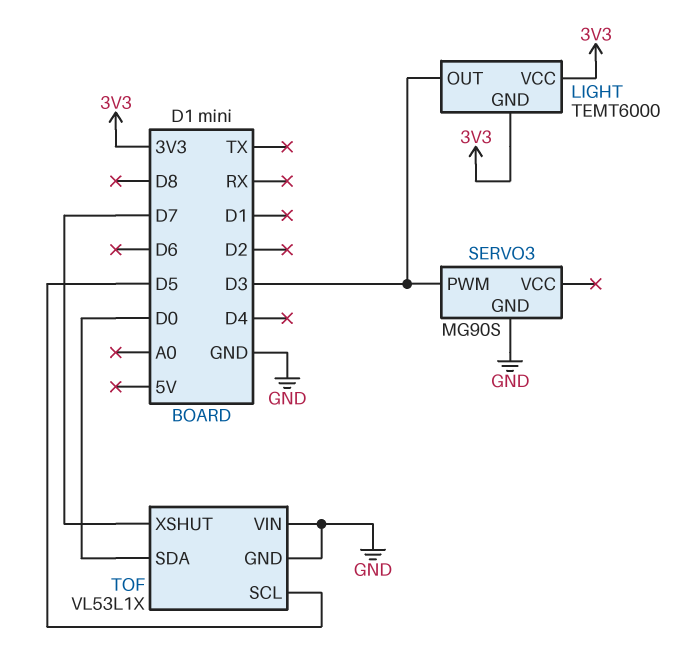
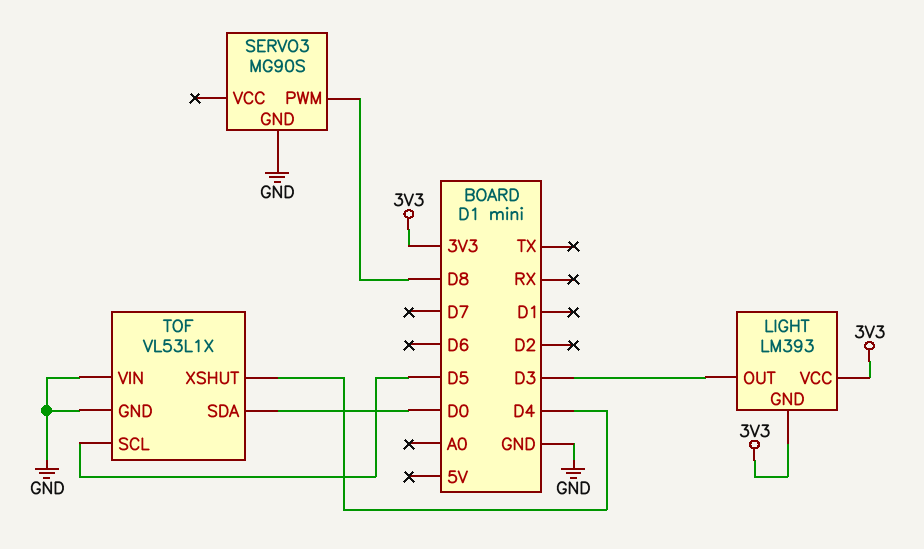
LIGHT: TEMT6000 -> LM393
SERVO3 pin PWM: D3 -> D8
TOF pin XSHUT: D7 -> D4

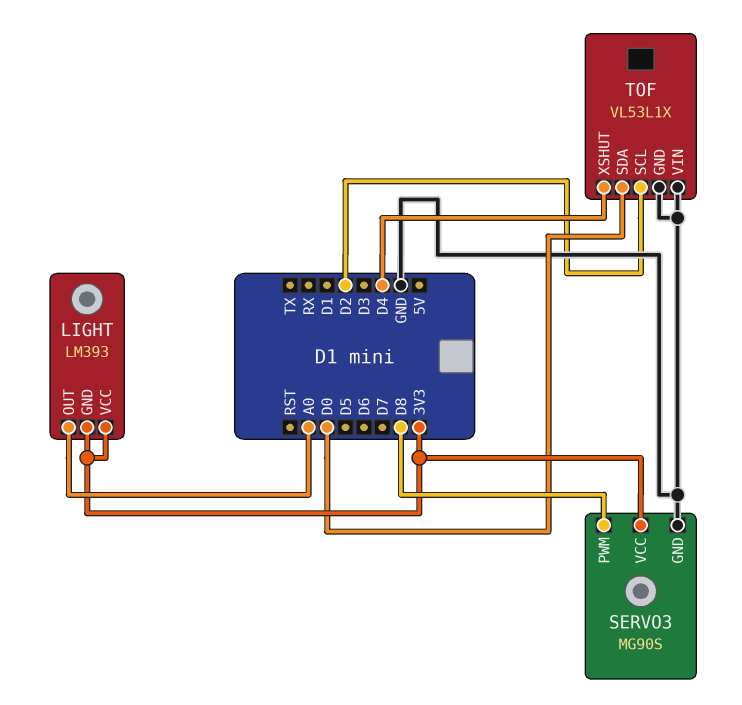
LIGHT pin OUT: D3 -> A0
SERVO3 pin VCC: none -> 3V3
TOF pin SCL: D5 -> D2

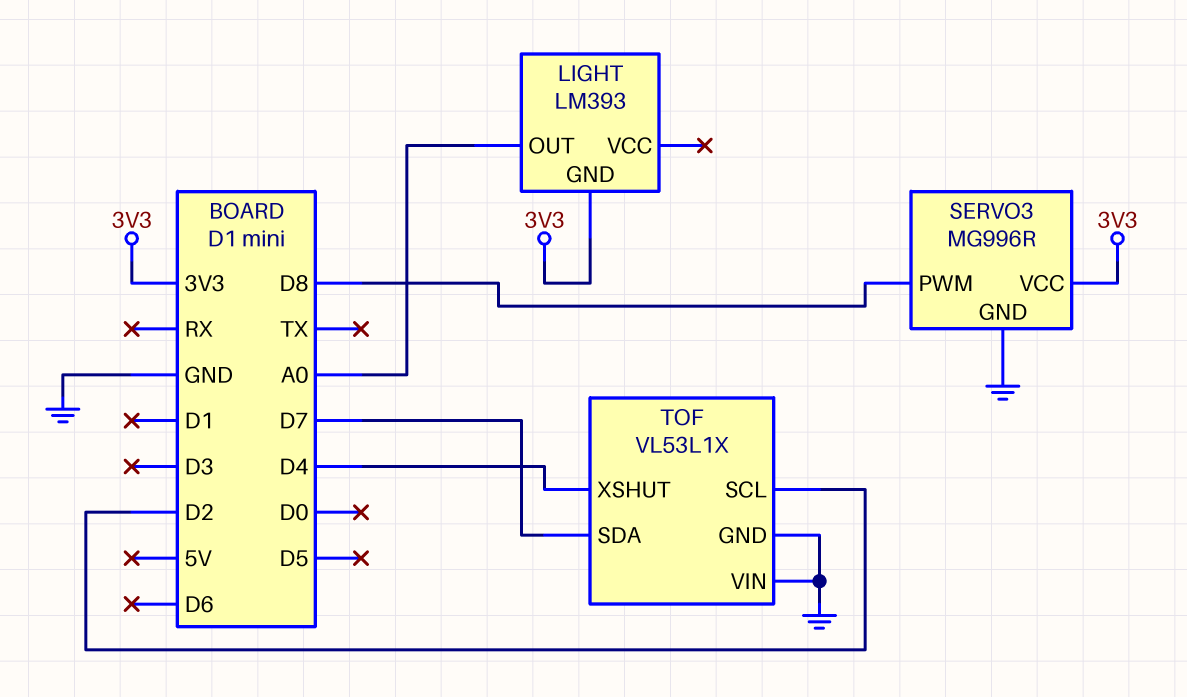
LIGHT pin VCC: 3V3 -> none
SERVO3: MG90S -> MG996R
TOF pin SDA: D0 -> D7

